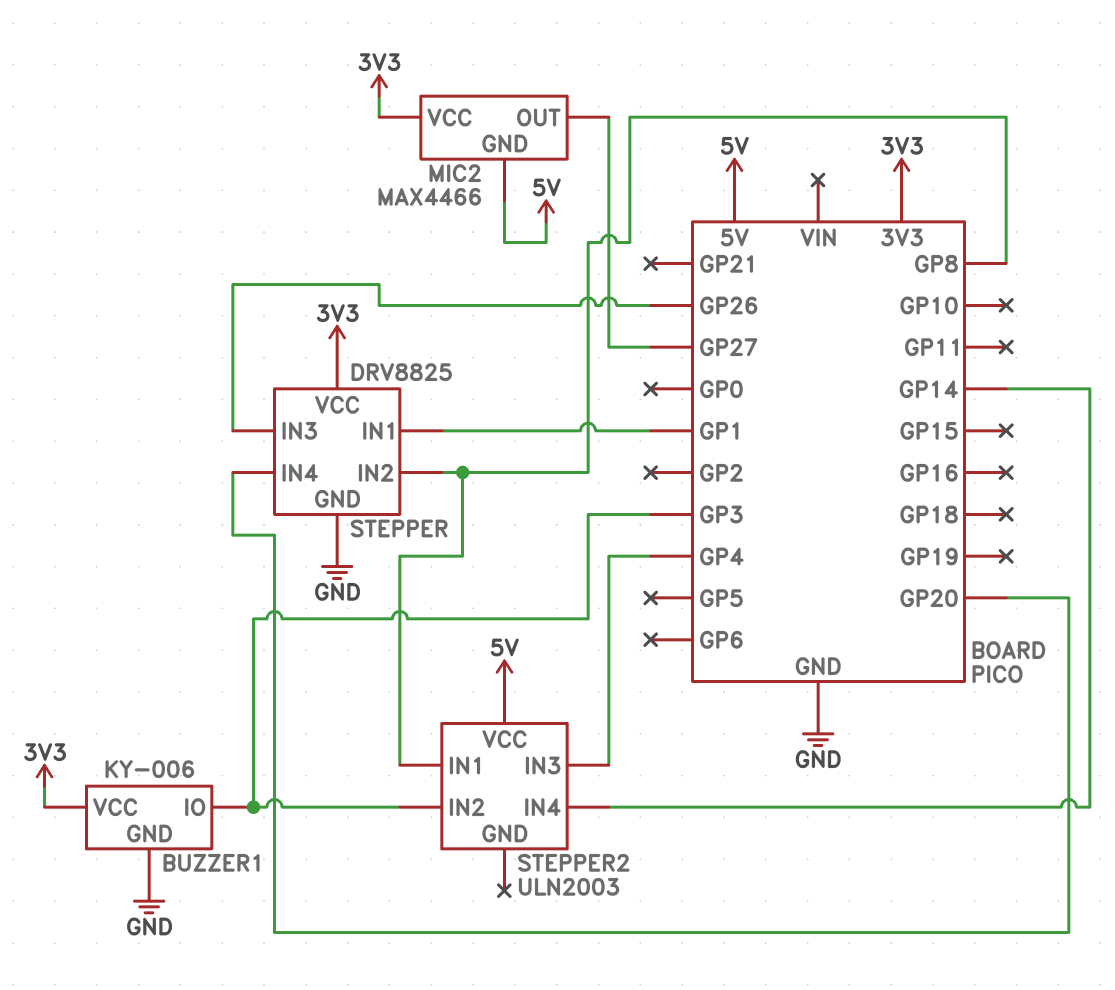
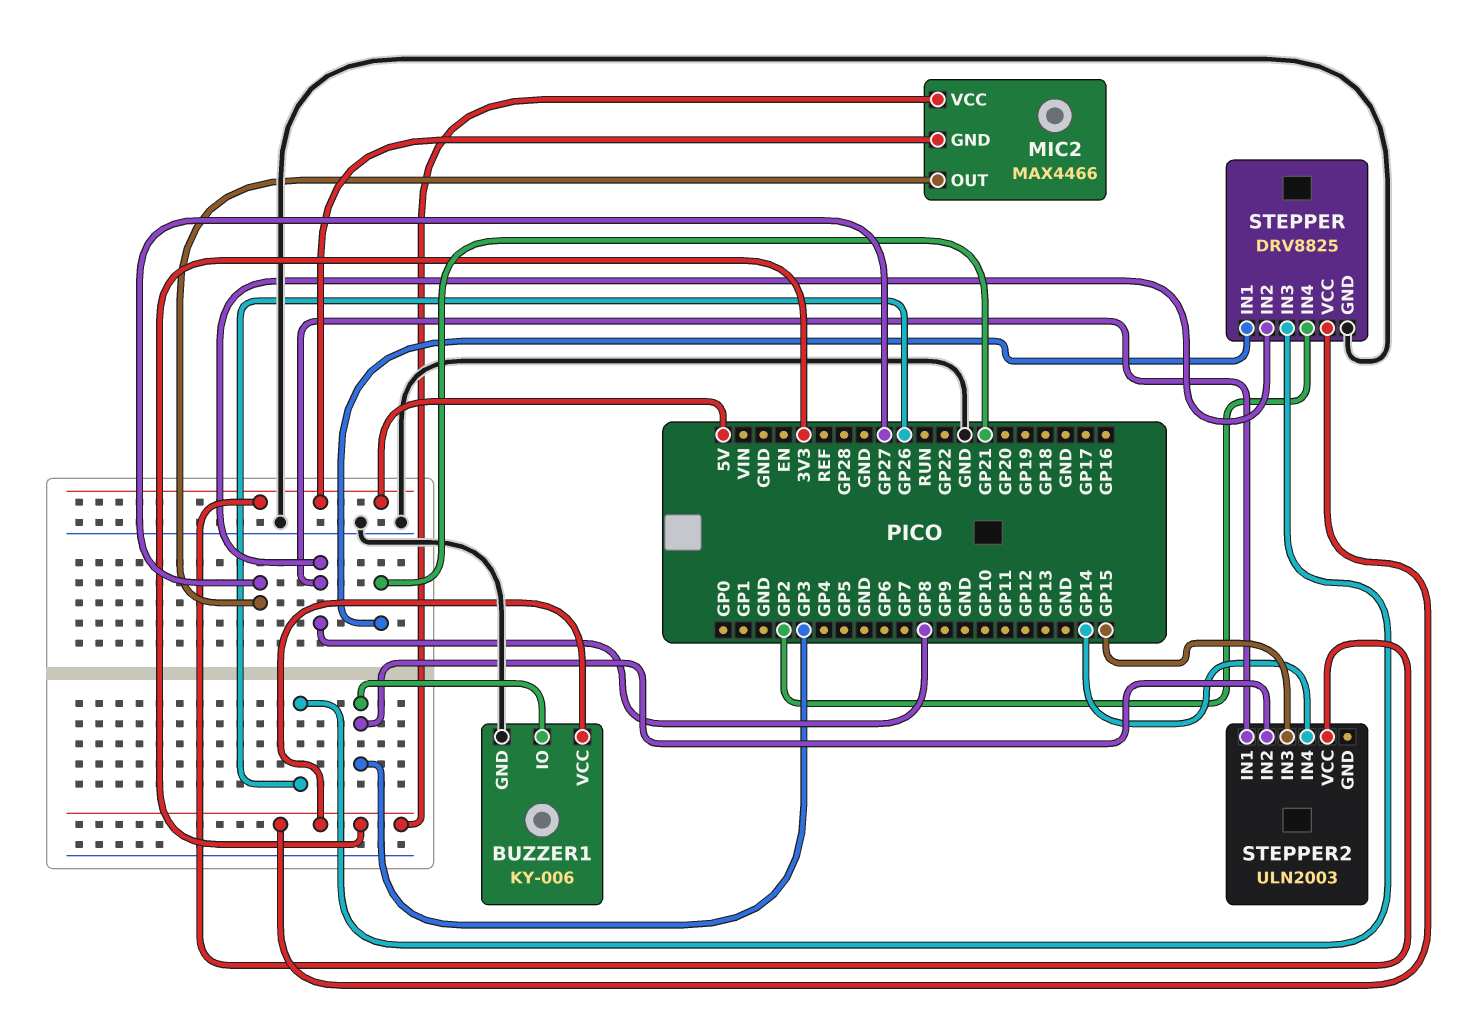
STEPPER pin IN1: GP1 -> GP21
STEPPER pin IN4: GP20 -> GP2
STEPPER2 pin IN3: GP4 -> GP15

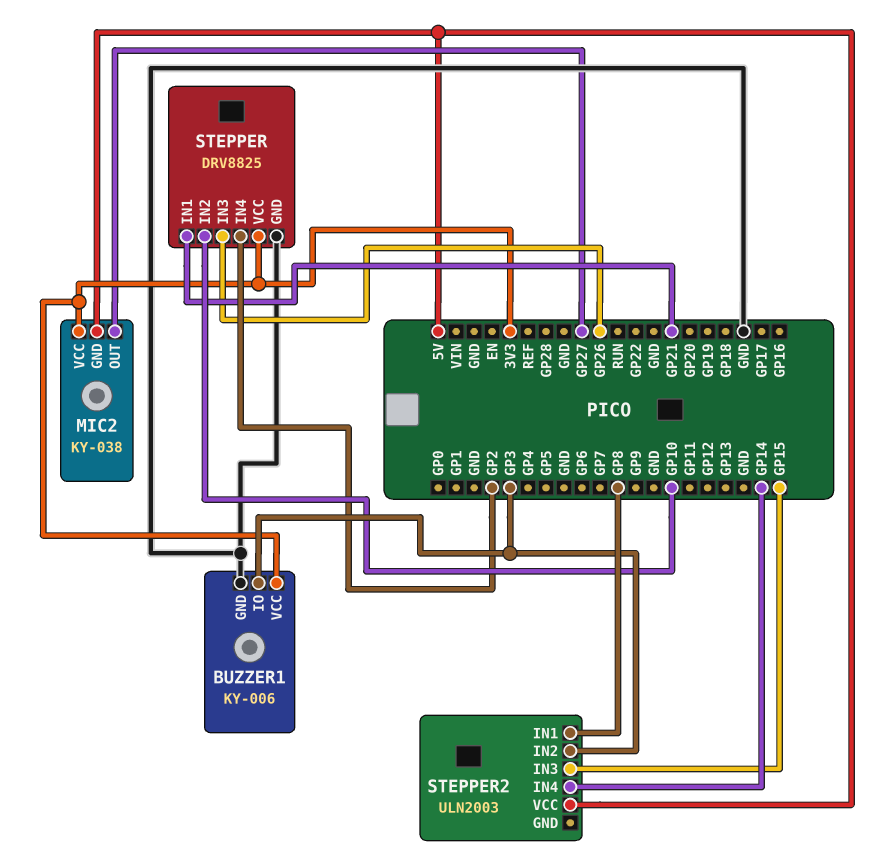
MIC2: MAX4466 -> KY-038
STEPPER pin IN2: GP8 -> GP10

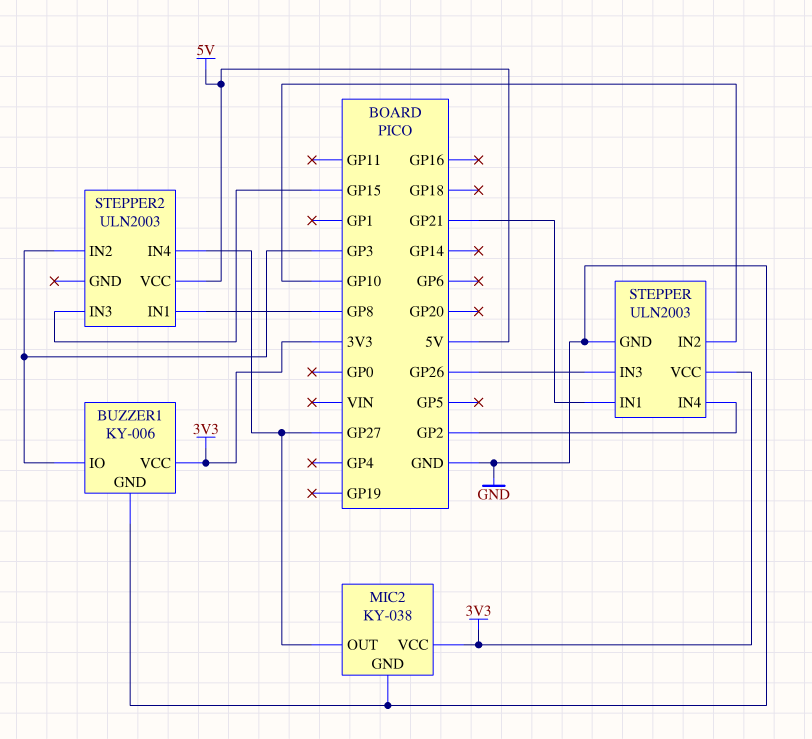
MIC2 pin GND: 5V -> GND
STEPPER: DRV8825 -> ULN2003
STEPPER2 pin IN4: GP14 -> GP27

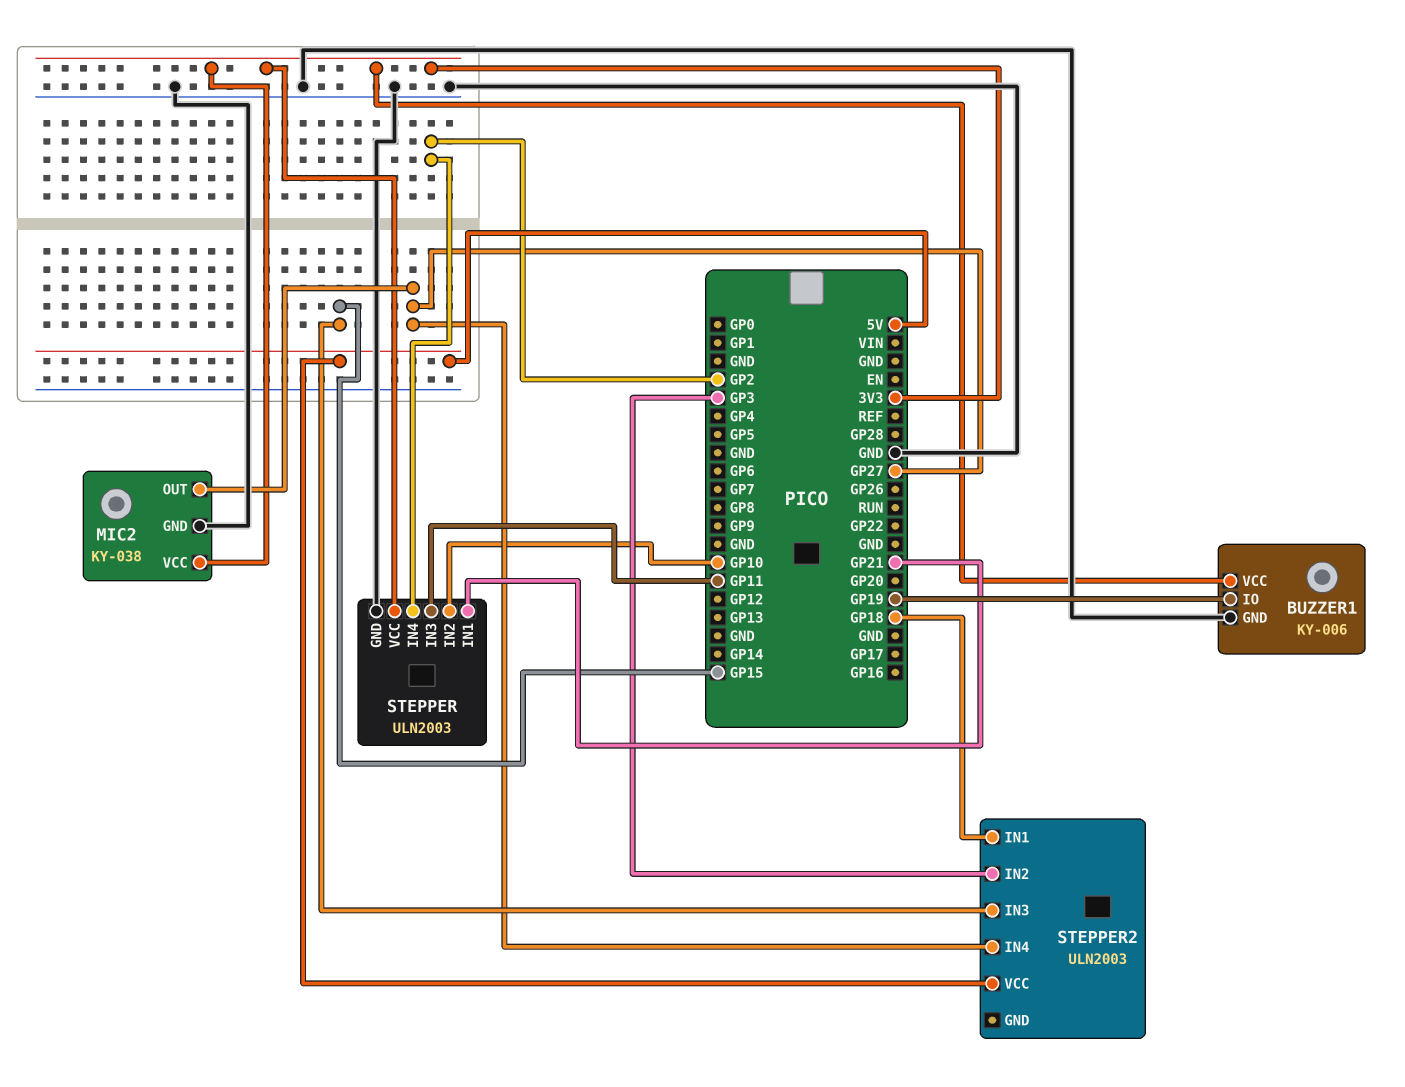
BUZZER1 pin IO: GP3 -> GP19
STEPPER pin IN3: GP26 -> GP11
STEPPER2 pin IN1: GP8 -> GP18

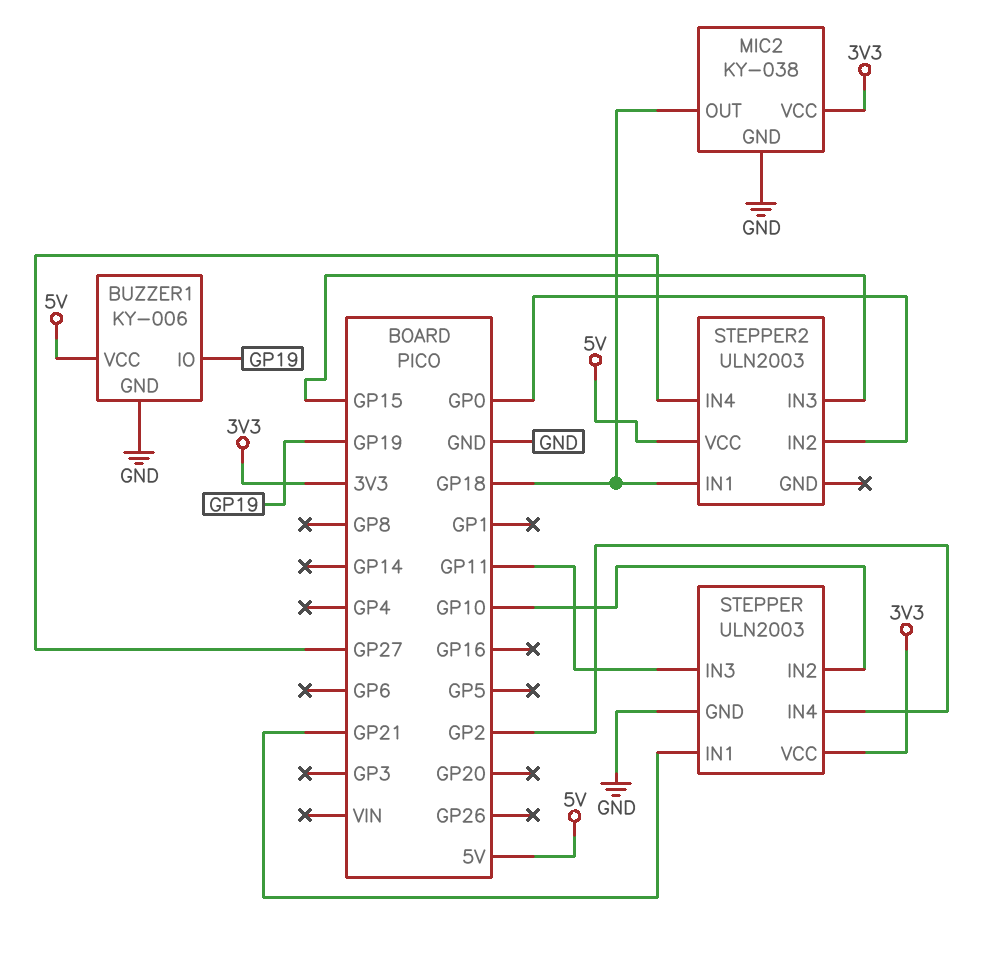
BUZZER1 pin VCC: 3V3 -> 5V
MIC2 pin OUT: GP27 -> GP18
STEPPER2 pin IN2: GP3 -> GP0

